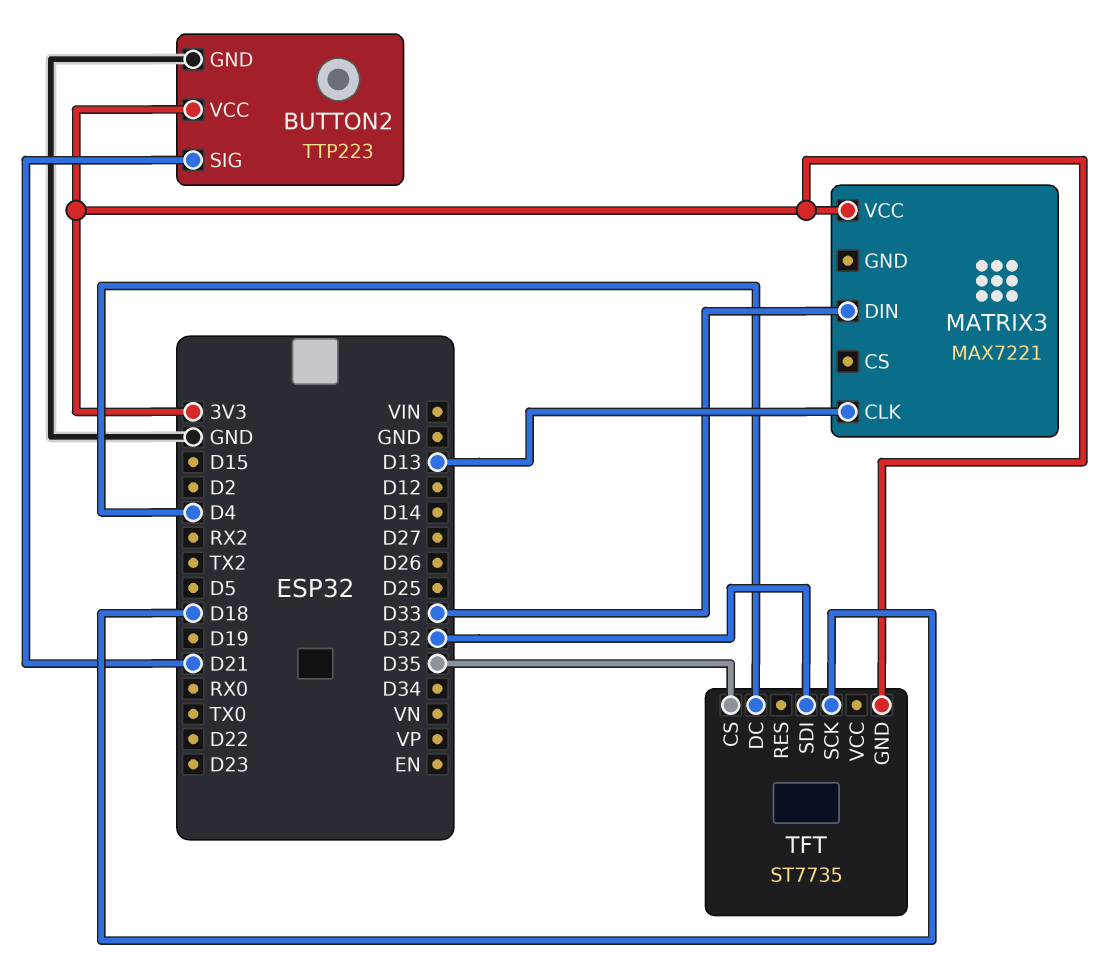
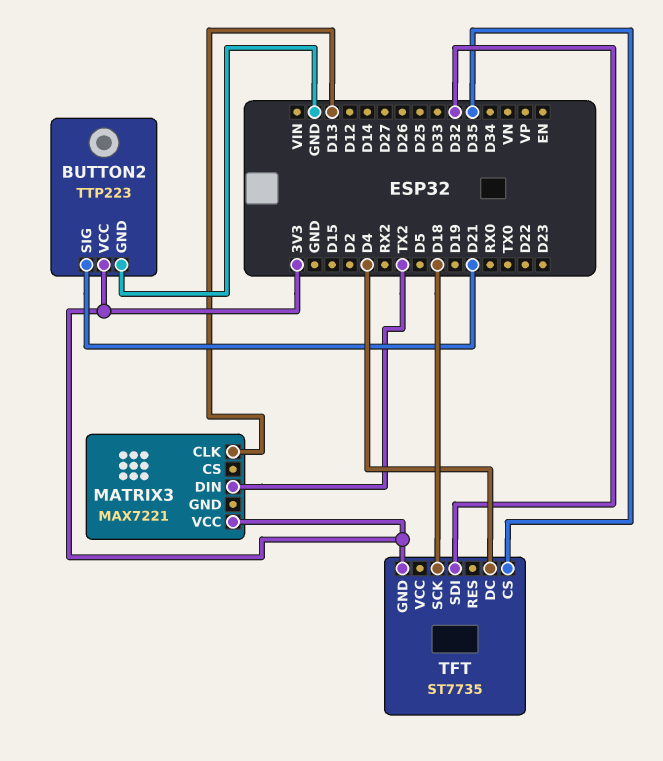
MATRIX3 pin DIN: D33 -> TX2

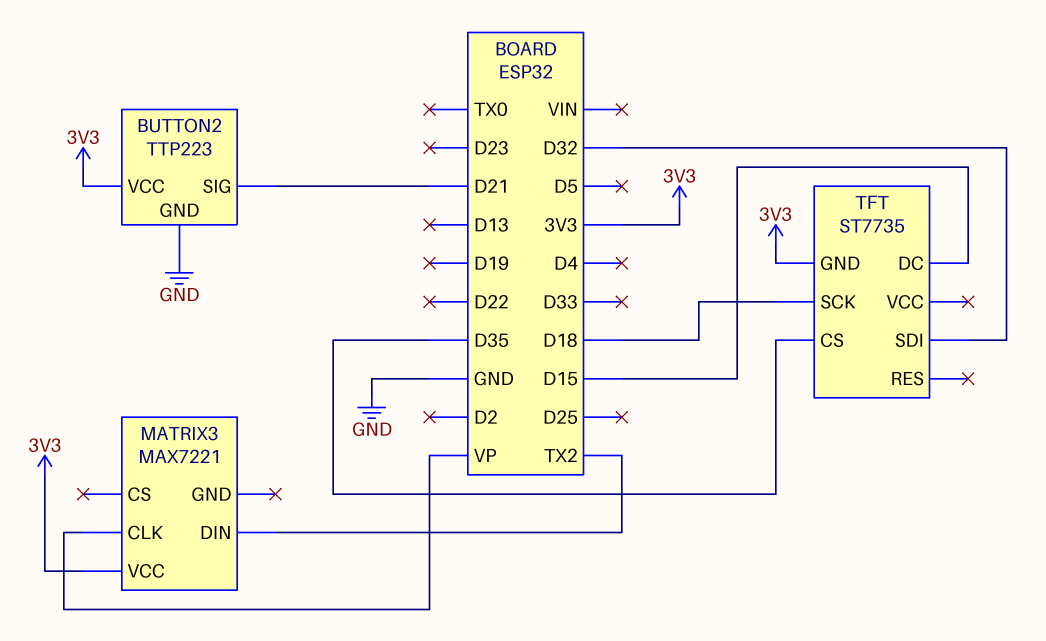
MATRIX3 pin CLK: D13 -> VP
TFT pin DC: D4 -> D15

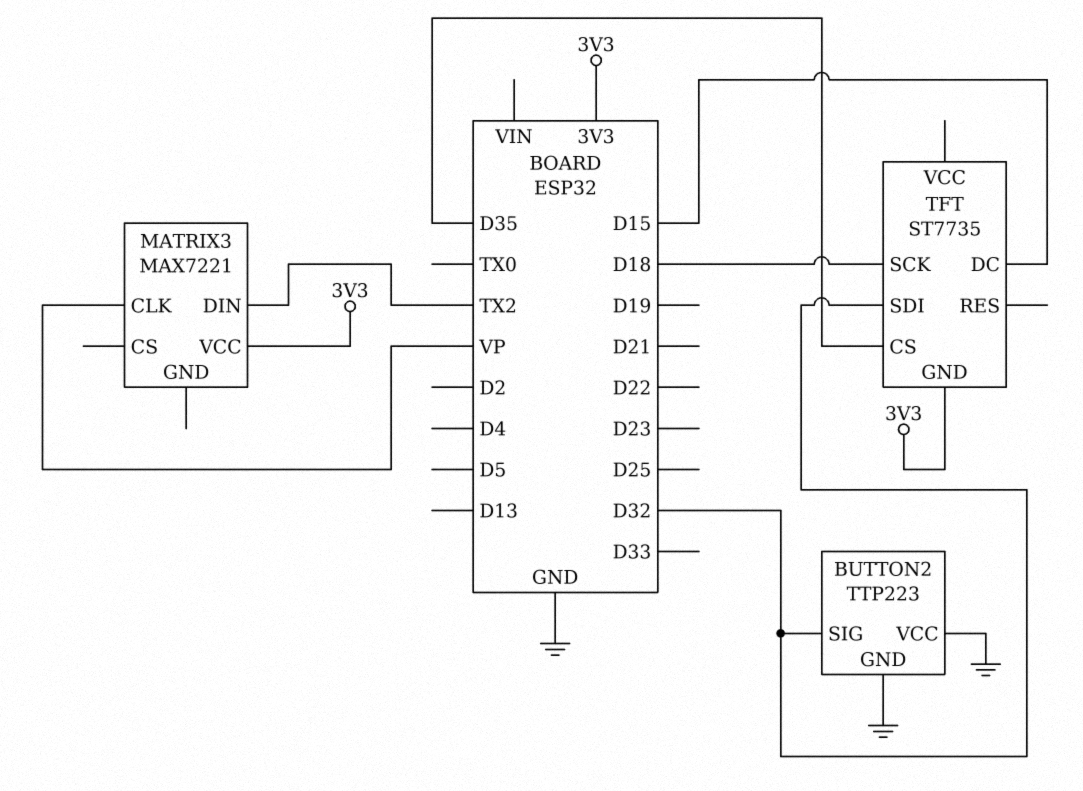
BUTTON2 pin SIG: D21 -> D32
BUTTON2 pin VCC: 3V3 -> GND

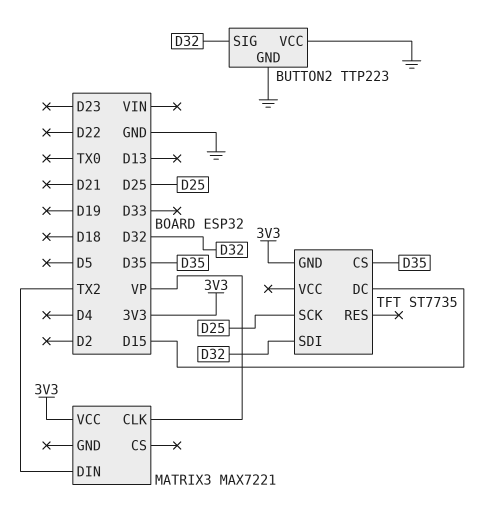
TFT pin SCK: D18 -> D25

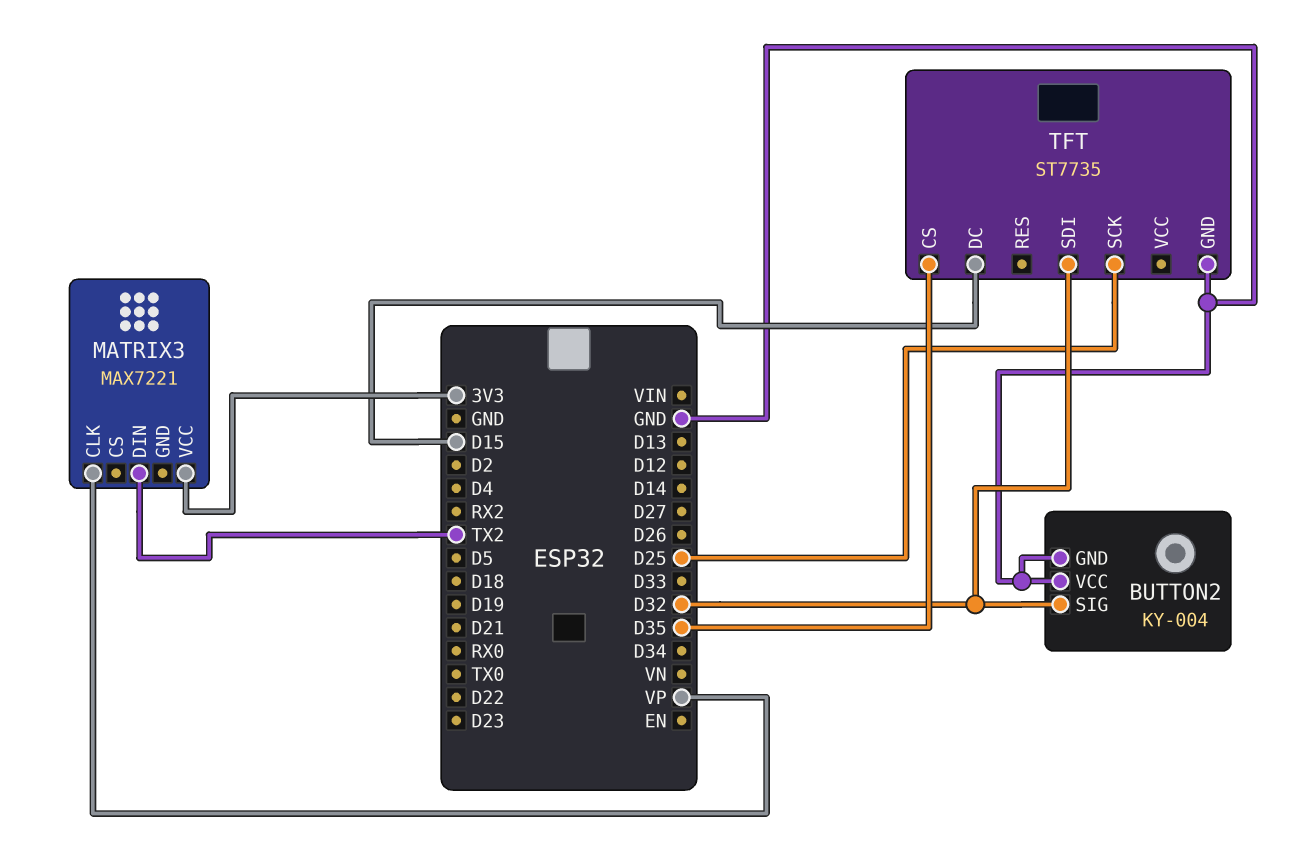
BUTTON2: TTP223 -> KY-004
TFT pin GND: 3V3 -> GND

